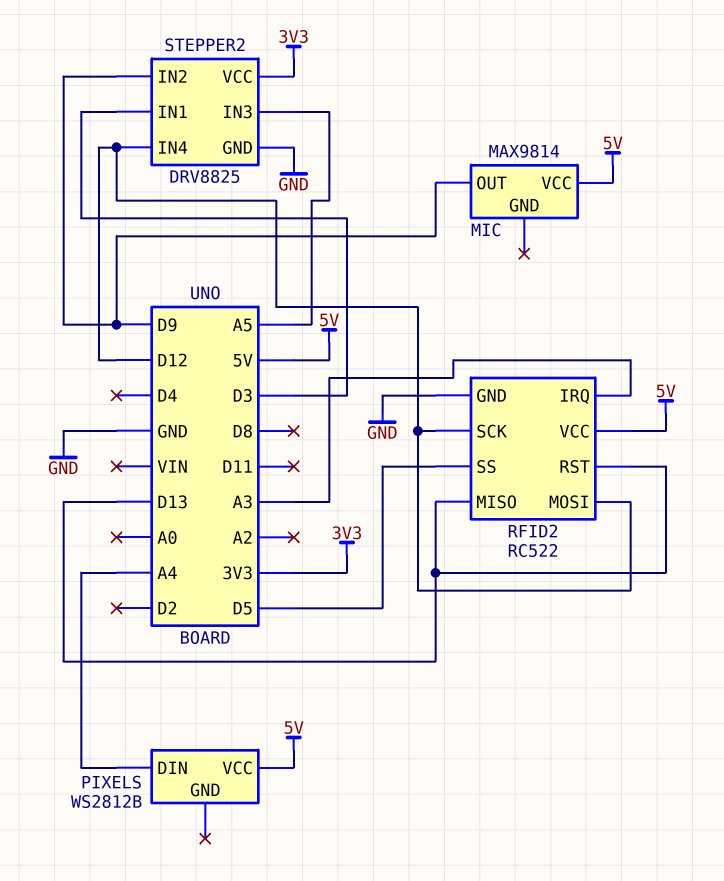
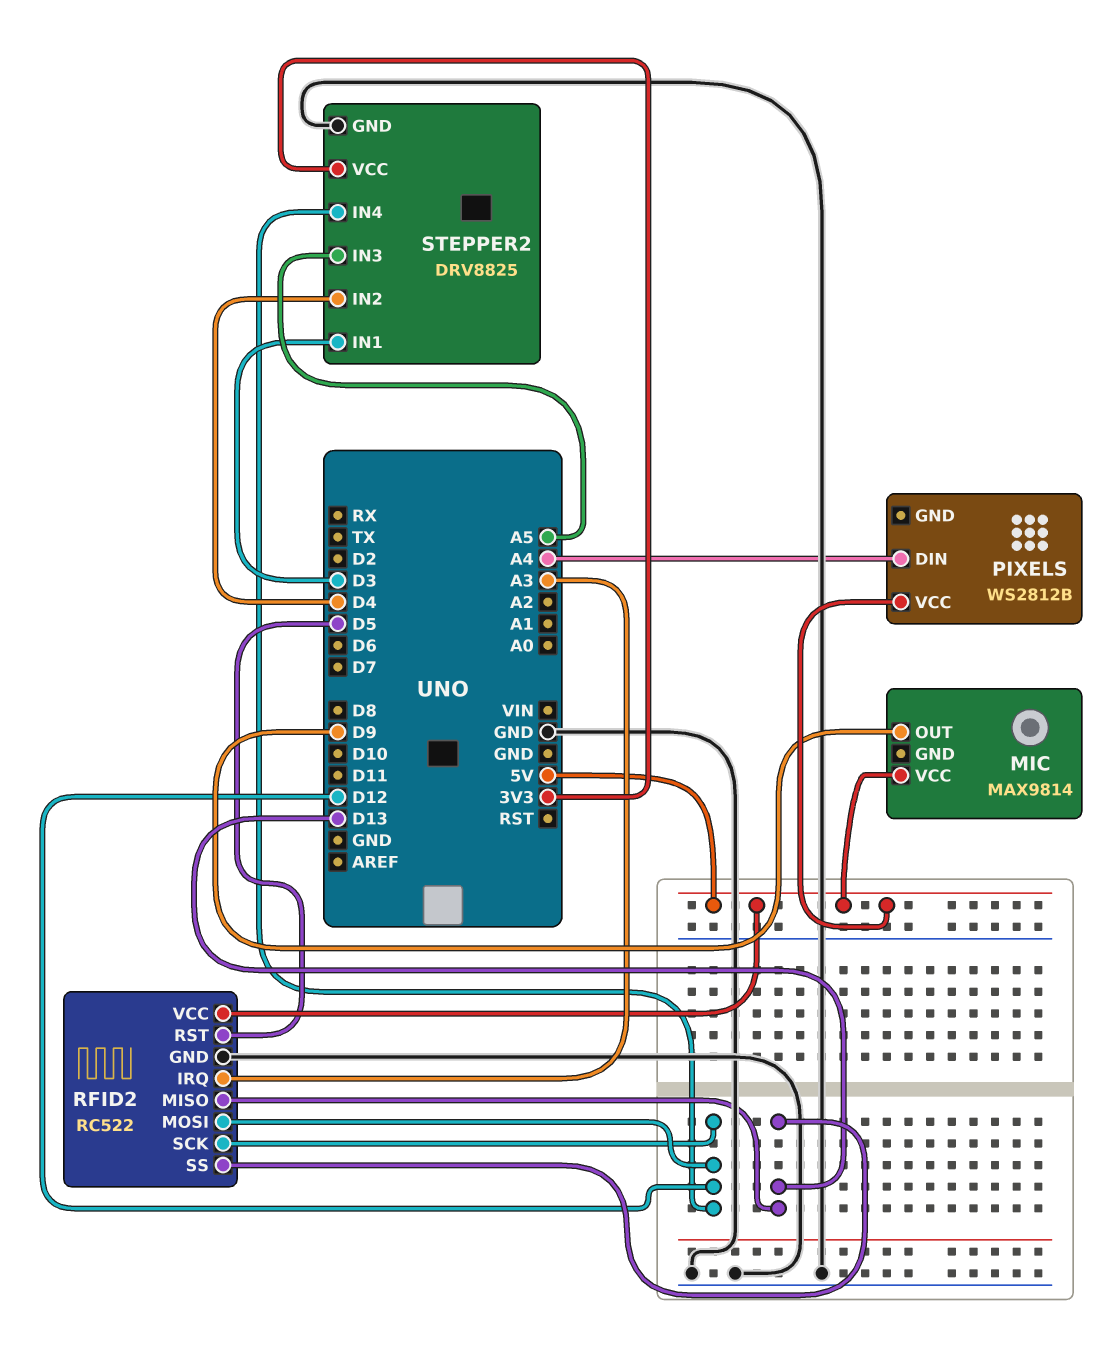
RFID2 pin RST: D13 -> D5
RFID2 pin SS: D5 -> D13
STEPPER2 pin IN2: D9 -> D4

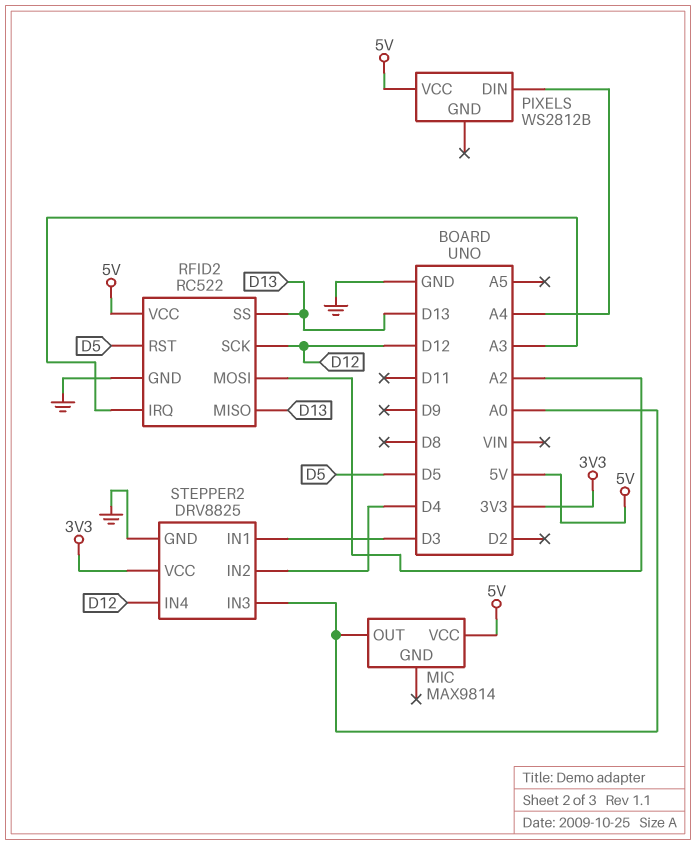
MIC pin OUT: D9 -> A0
RFID2 pin MOSI: D12 -> A2
STEPPER2 pin IN3: A5 -> A0

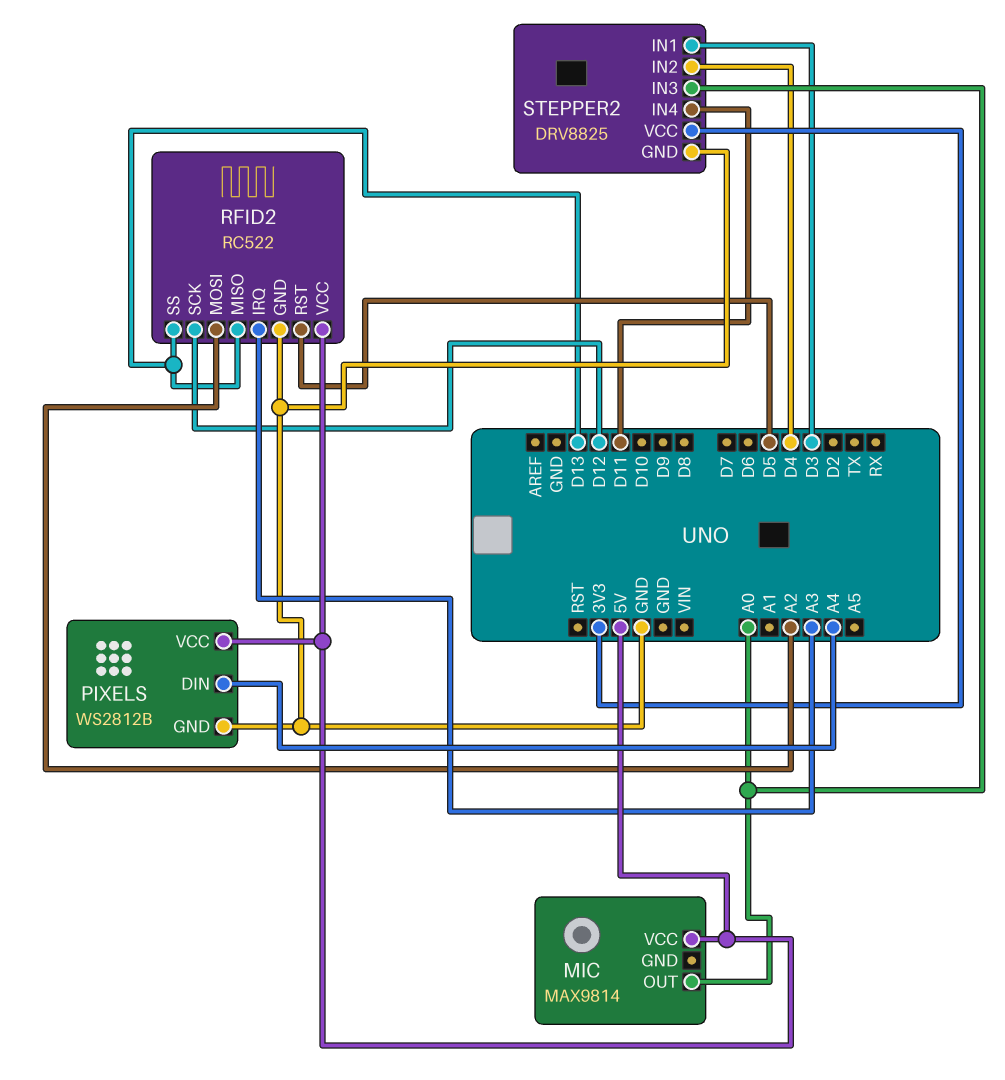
PIXELS pin GND: none -> GND
STEPPER2 pin IN4: D12 -> D11

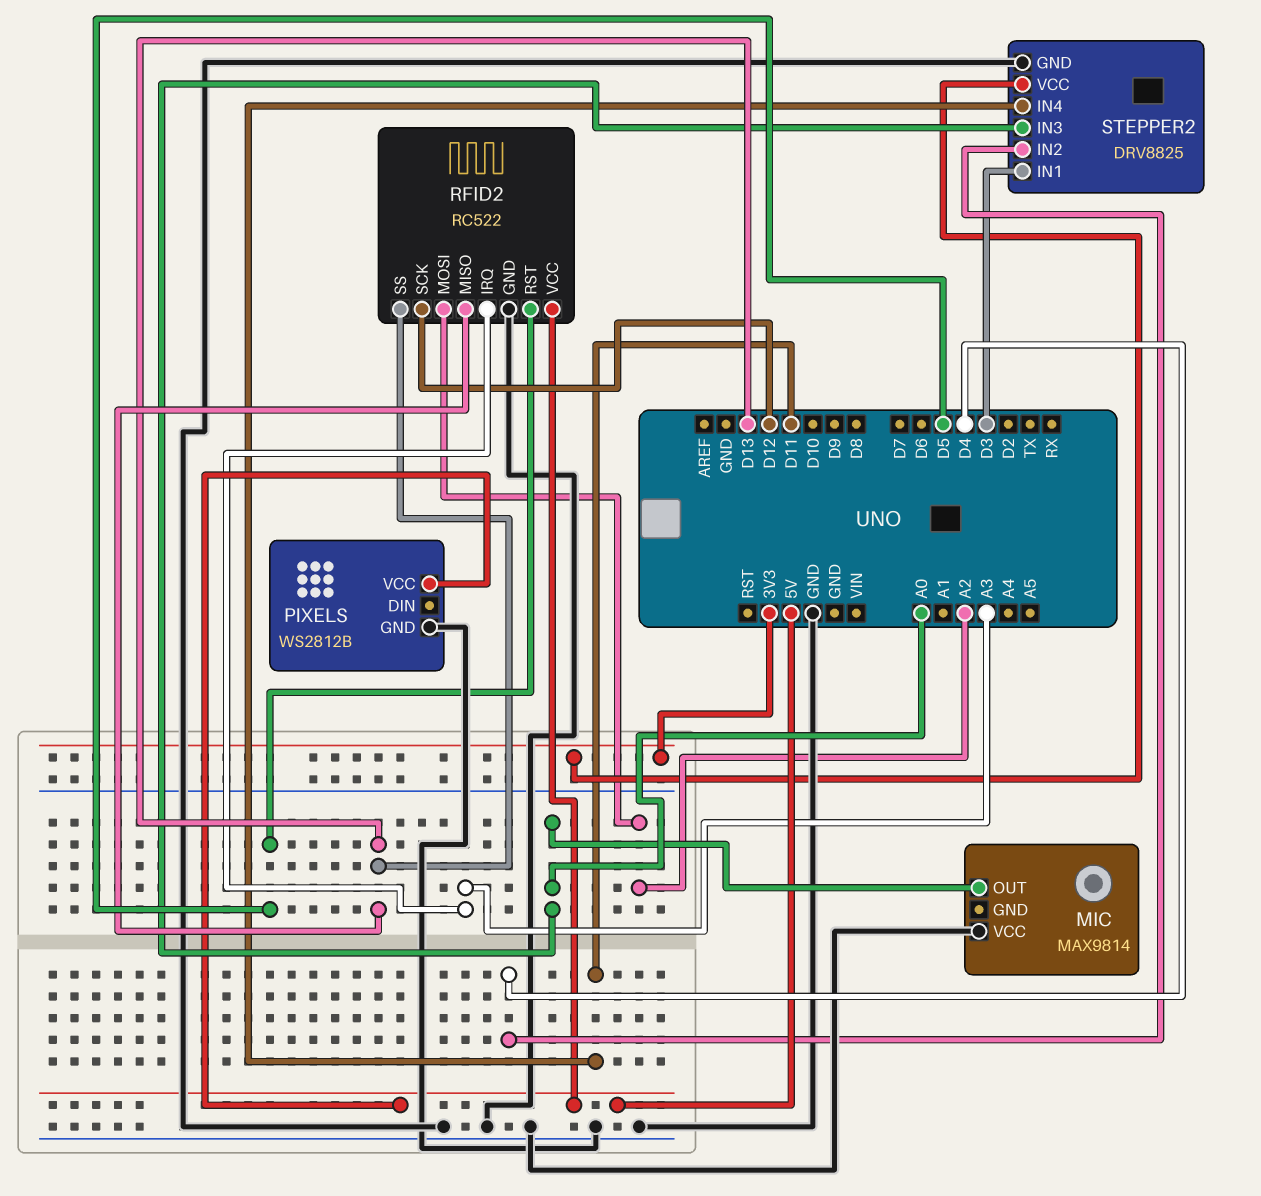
MIC pin VCC: 5V -> GND
PIXELS pin DIN: A4 -> none

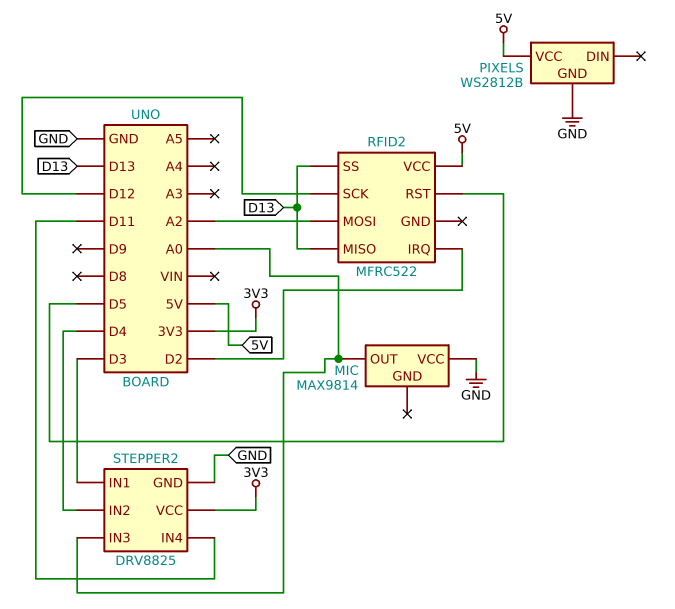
RFID2: RC522 -> MFRC522
RFID2 pin GND: GND -> none
RFID2 pin IRQ: A3 -> D2

